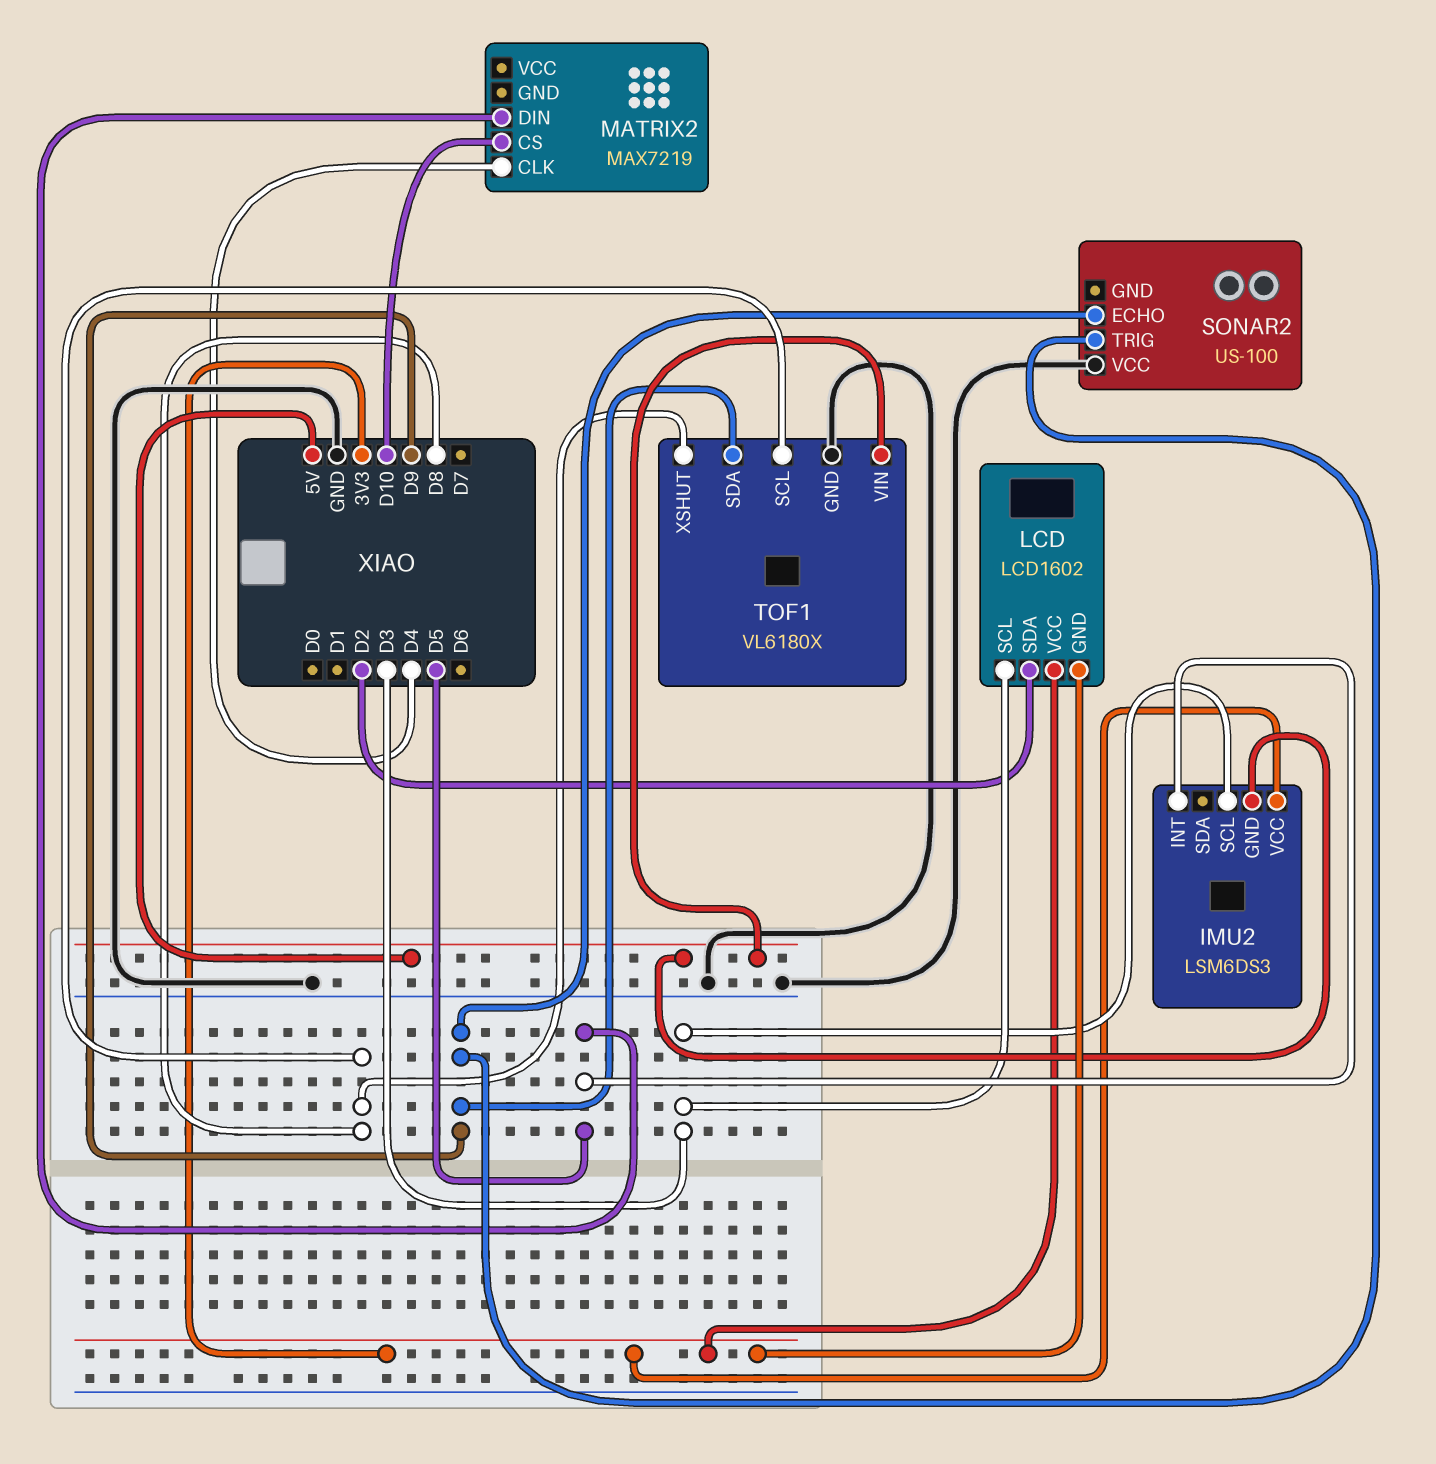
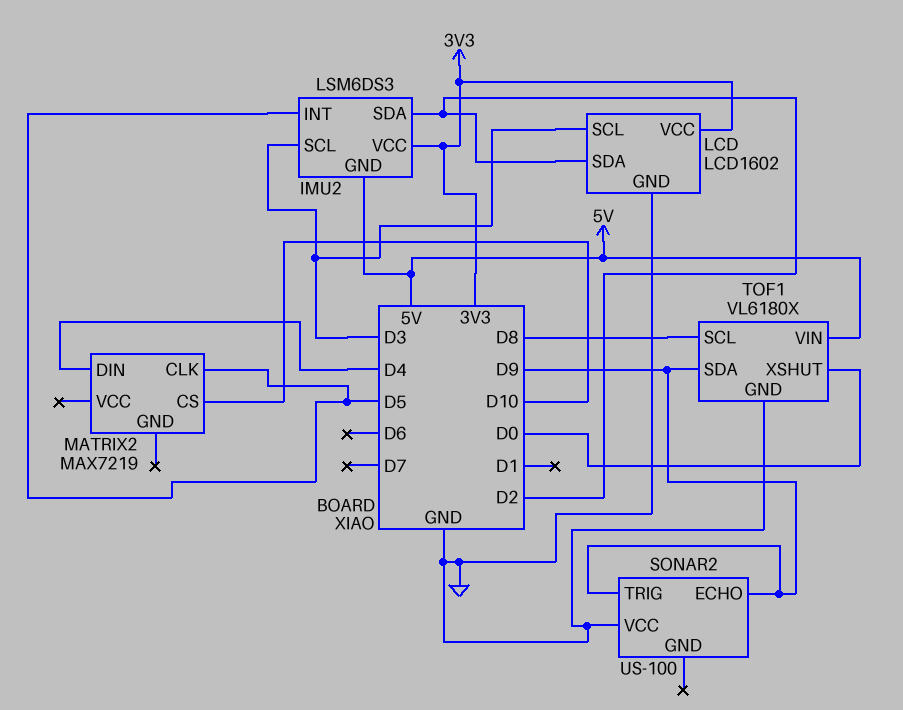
IMU2 pin SDA: none -> D2
LCD pin GND: 3V3 -> GND
MATRIX2 pin CLK: D4 -> D5
MATRIX2 pin DIN: D5 -> D4
TOF1 pin XSHUT: D8 -> D0

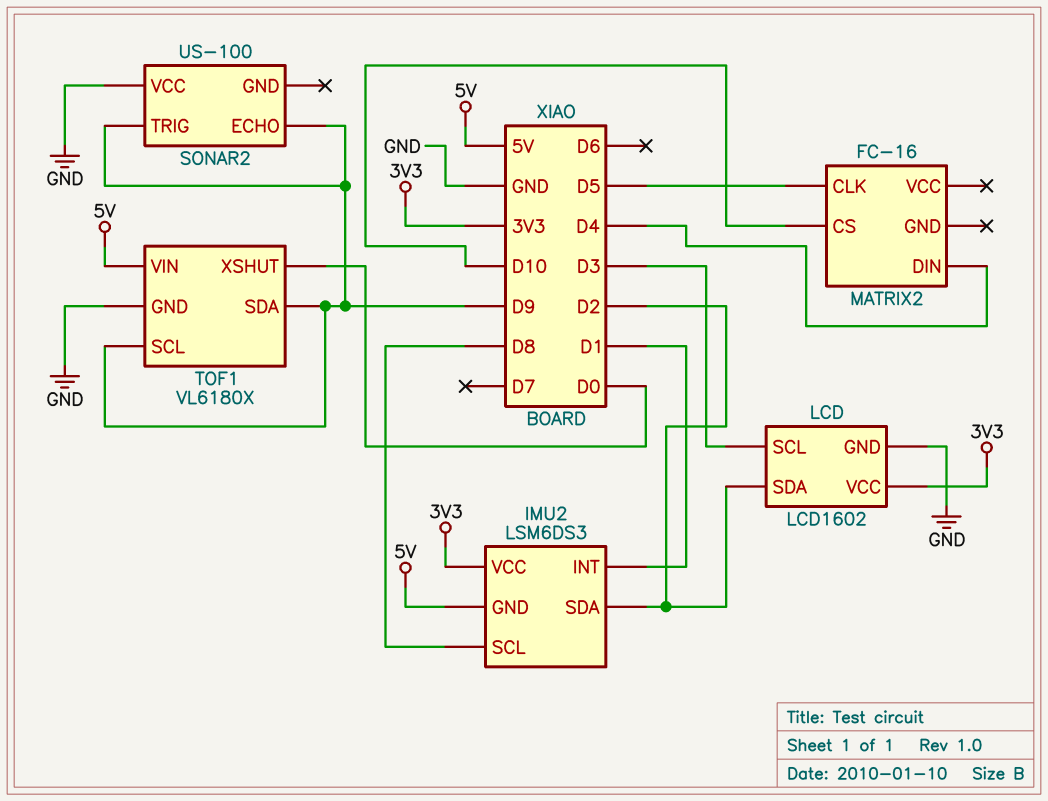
IMU2 pin INT: D5 -> D1
IMU2 pin SCL: D3 -> D8
MATRIX2: MAX7219 -> FC-16
TOF1 pin SCL: D8 -> D9

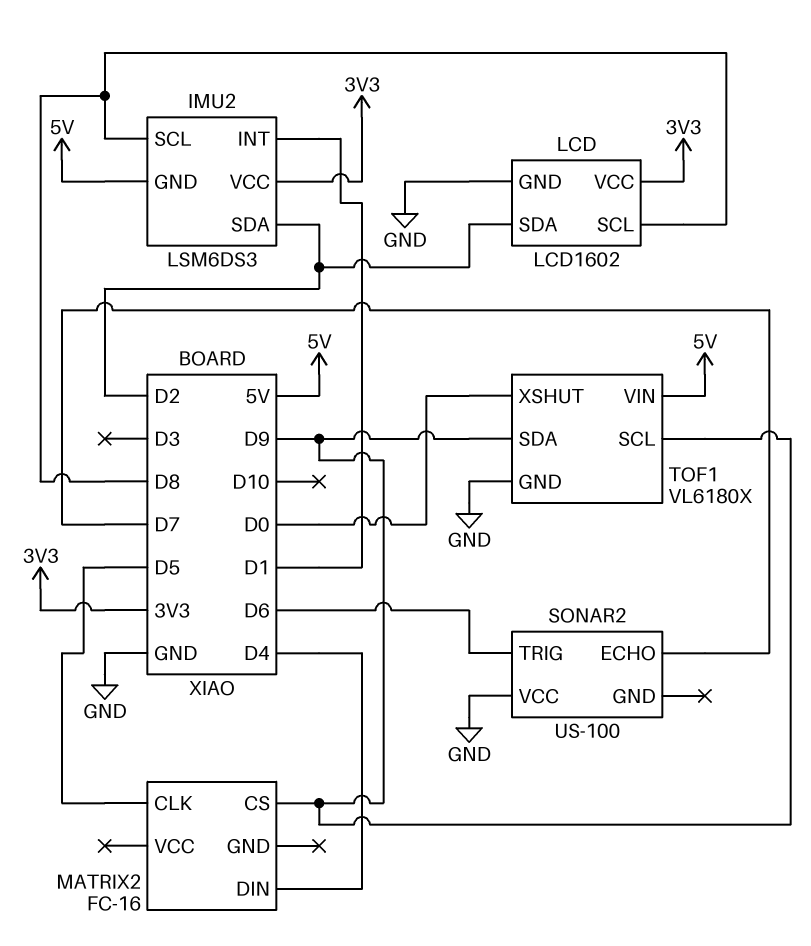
LCD pin SCL: D3 -> D8
MATRIX2 pin CS: D10 -> D9
SONAR2 pin ECHO: D9 -> D7
SONAR2 pin TRIG: D9 -> D6

